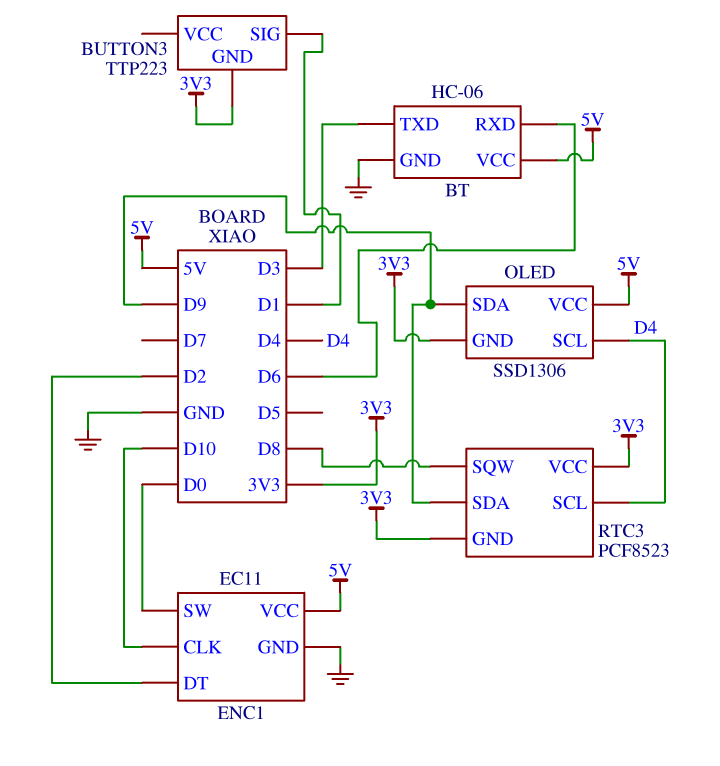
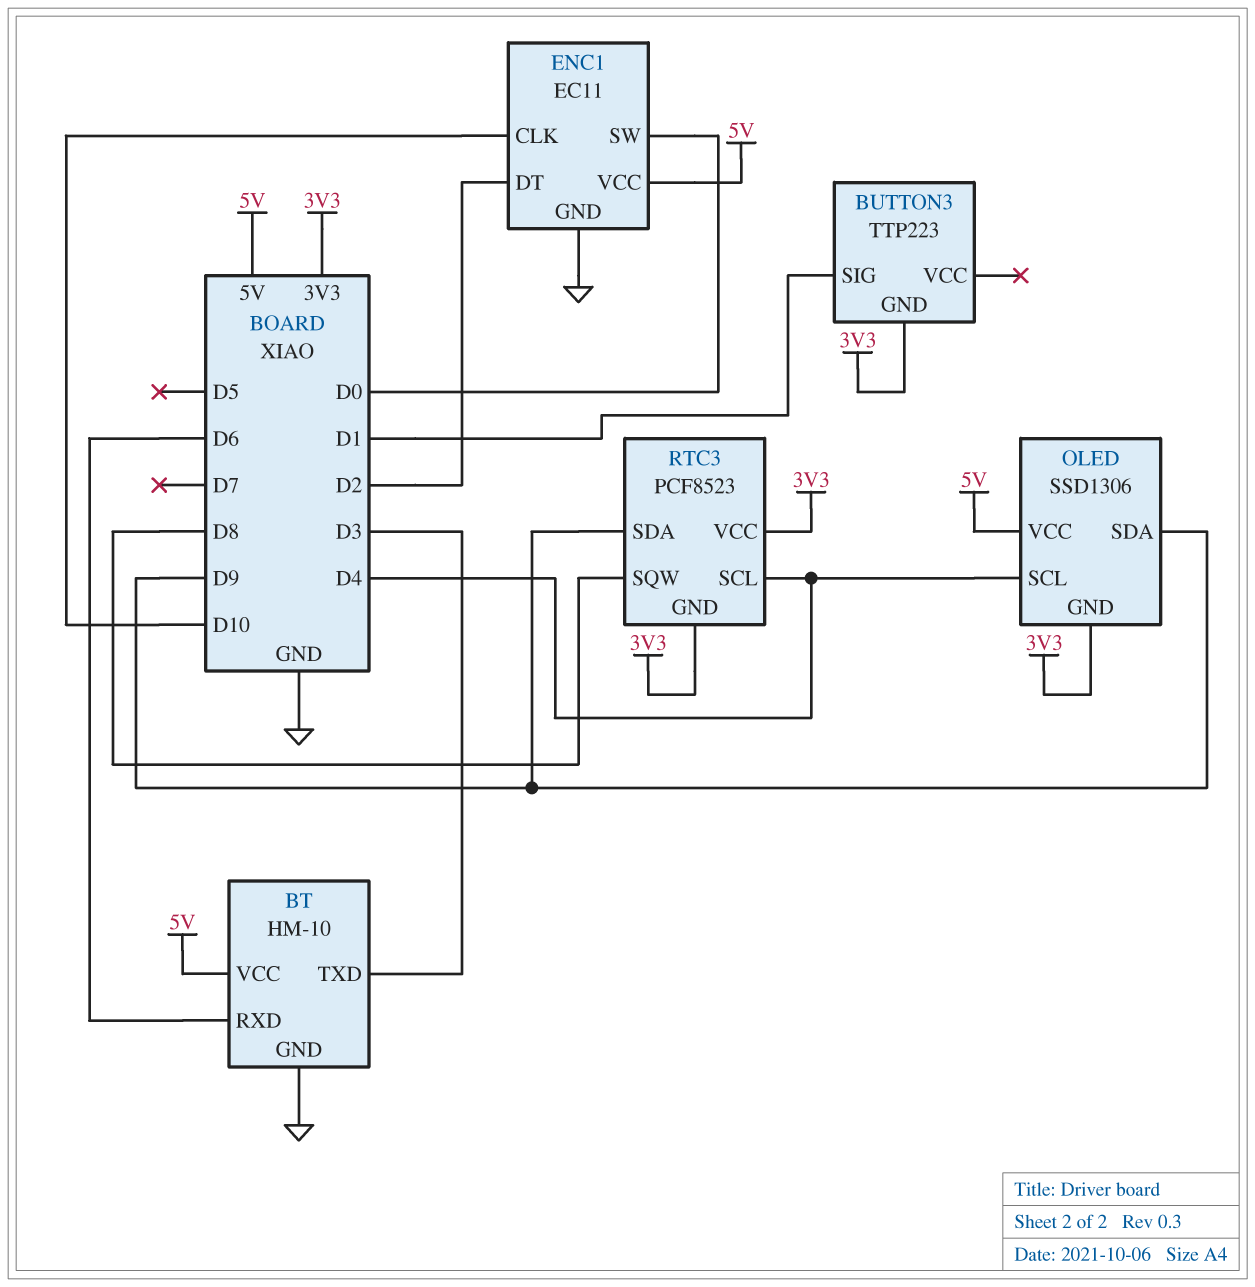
BT: HC-06 -> HM-10

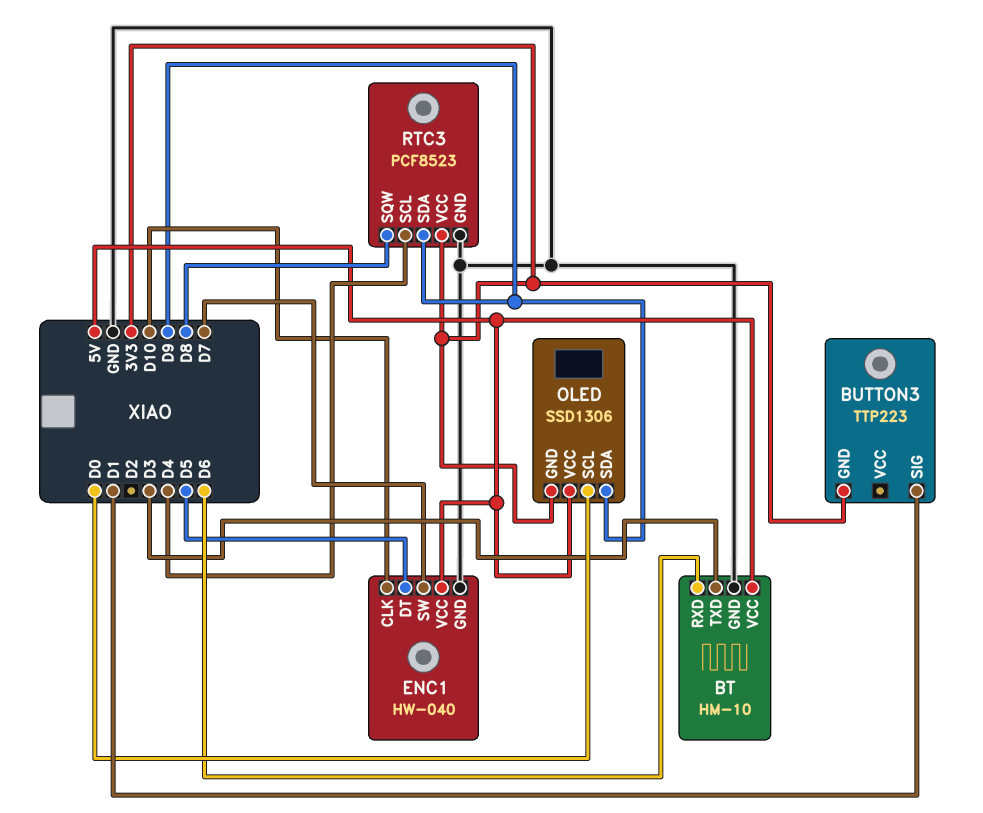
ENC1: EC11 -> HW-040
ENC1 pin DT: D2 -> D5
ENC1 pin SW: D0 -> D7
OLED pin SCL: D4 -> D0
RTC3 pin GND: 3V3 -> GND

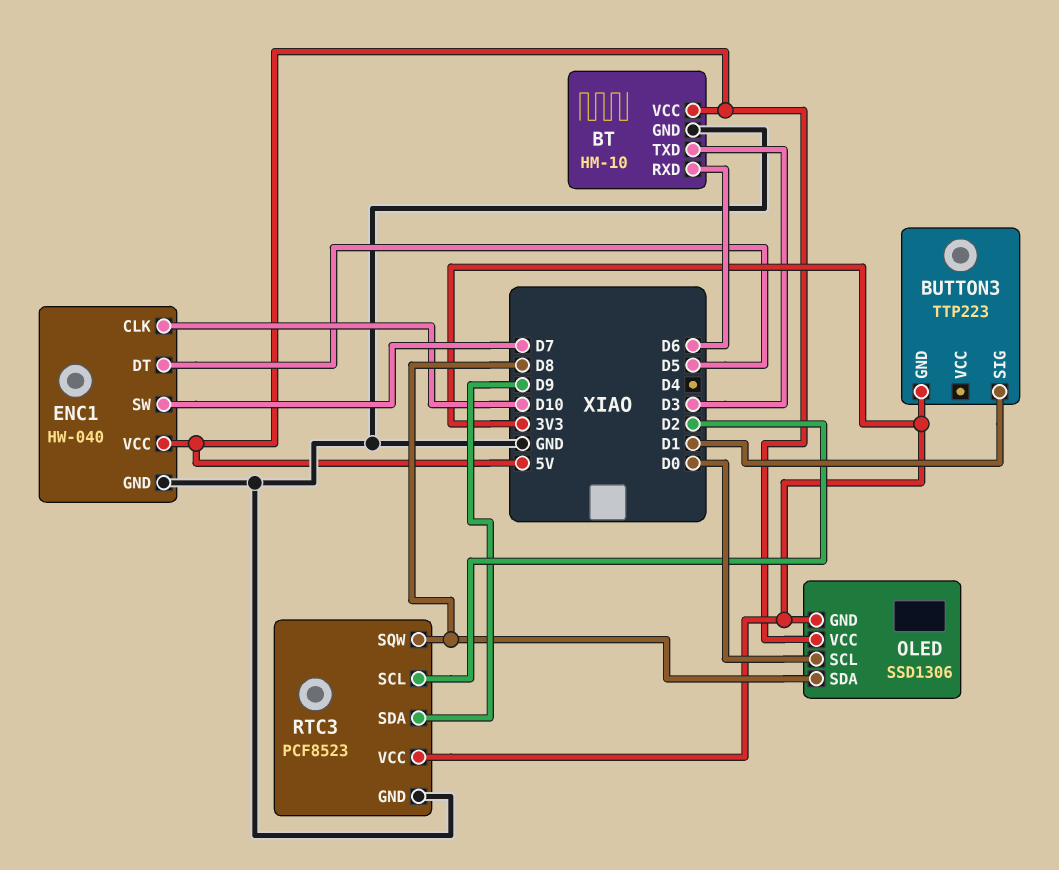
OLED pin SDA: D9 -> D8
RTC3 pin SCL: D4 -> D2

